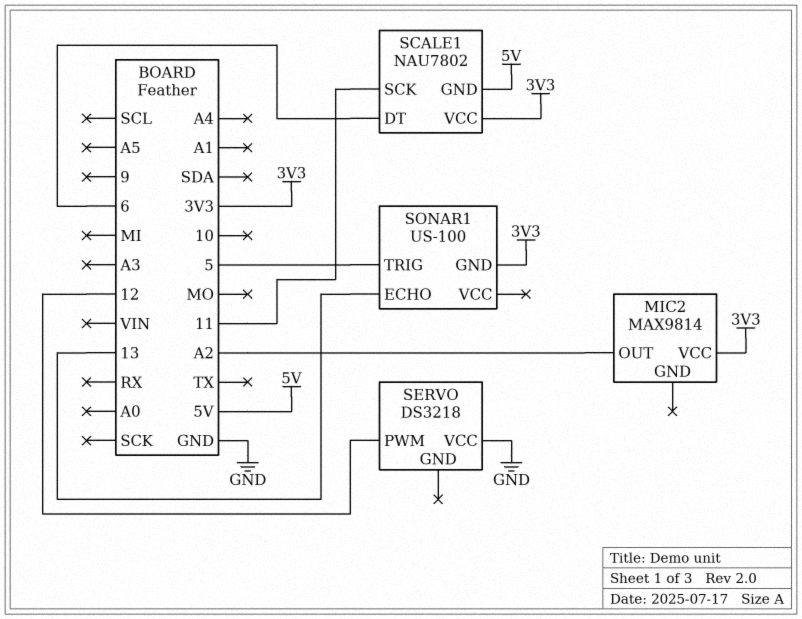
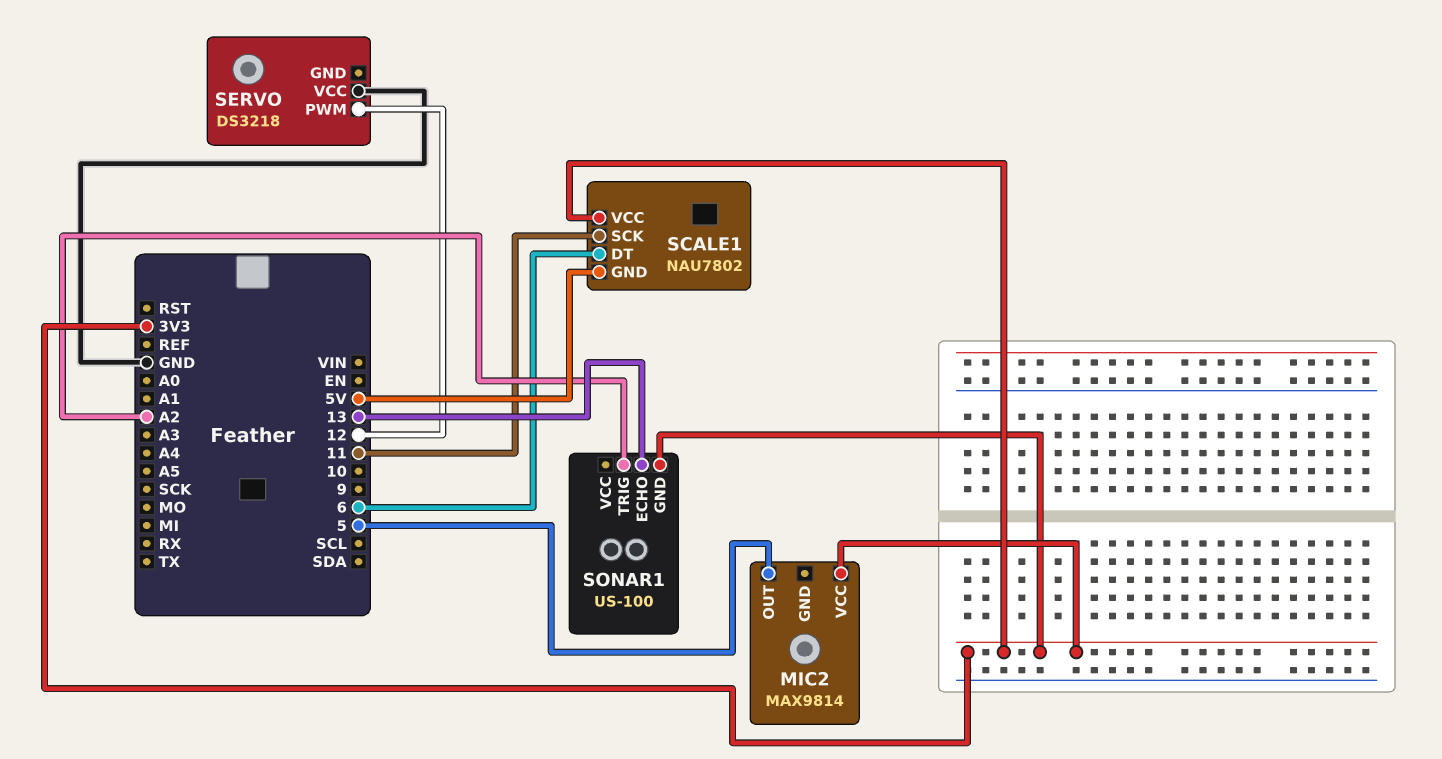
MIC2 pin OUT: A2 -> 5
SONAR1 pin TRIG: 5 -> A2

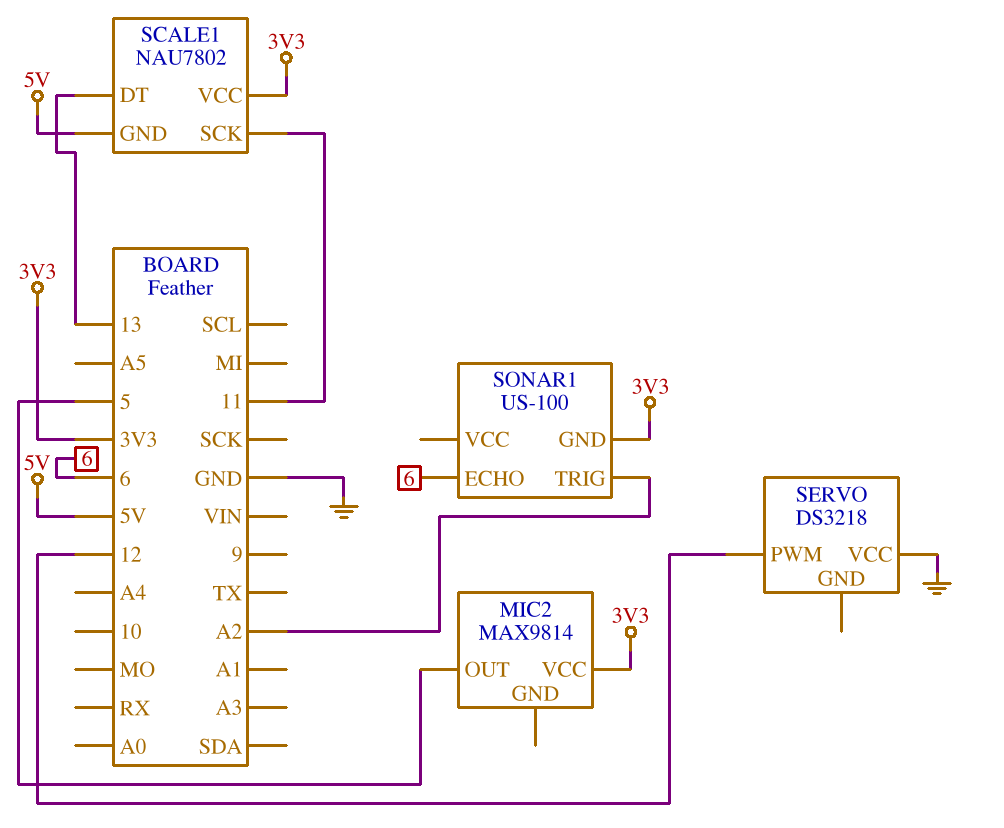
SCALE1 pin DT: 6 -> 13
SONAR1 pin ECHO: 13 -> 6

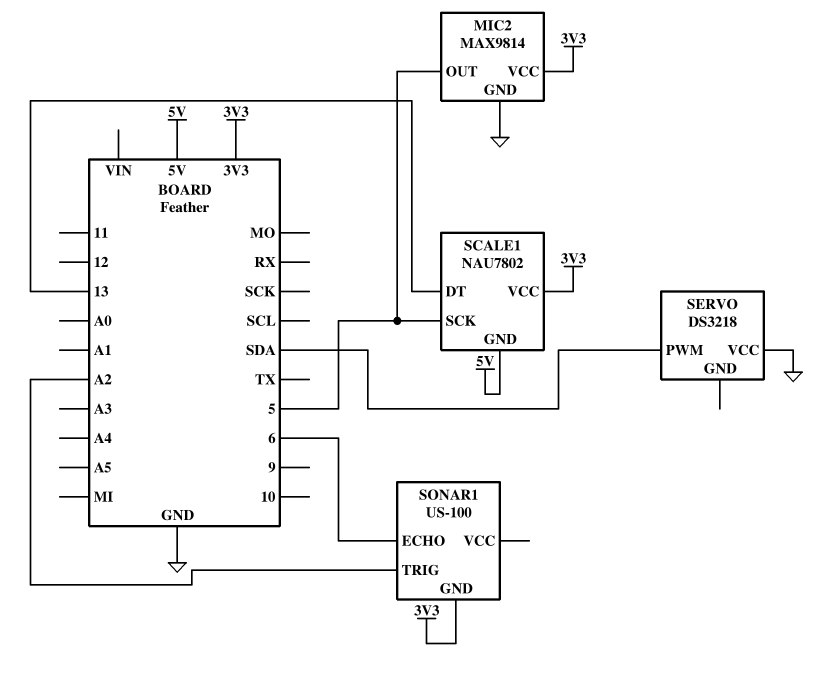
MIC2 pin GND: none -> GND
SCALE1 pin SCK: 11 -> 5
SERVO pin PWM: 12 -> SDA

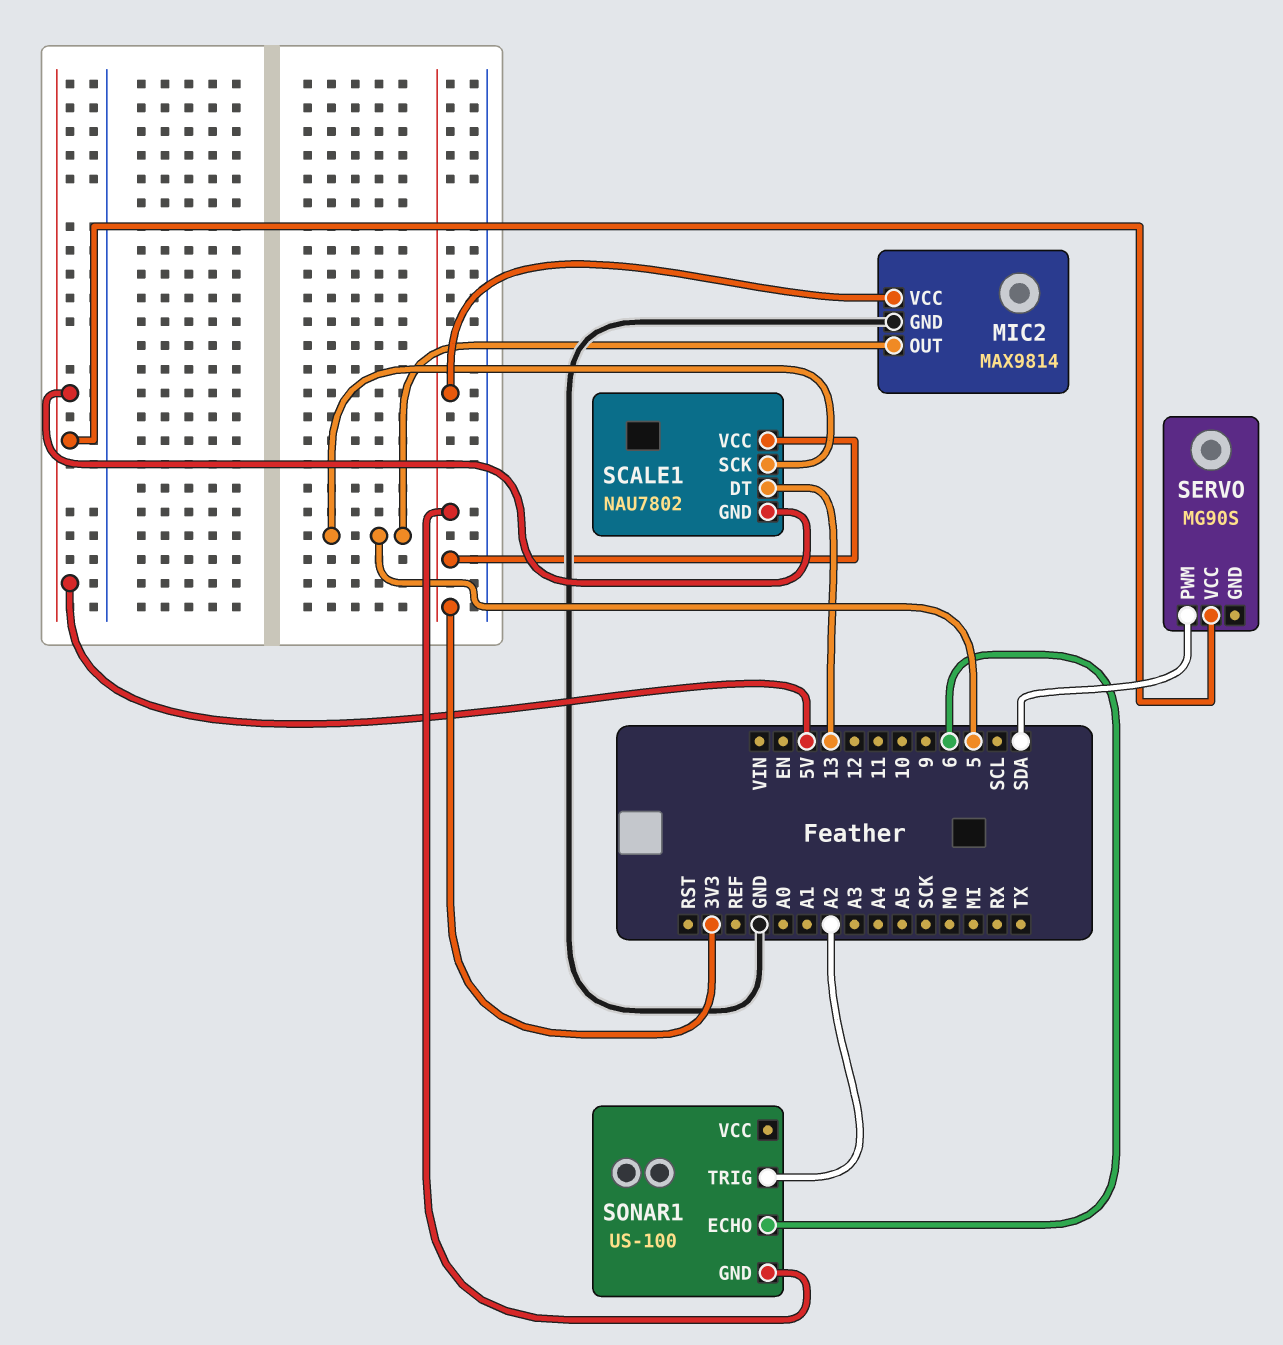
SERVO: DS3218 -> MG90S
SERVO pin VCC: GND -> 5V

